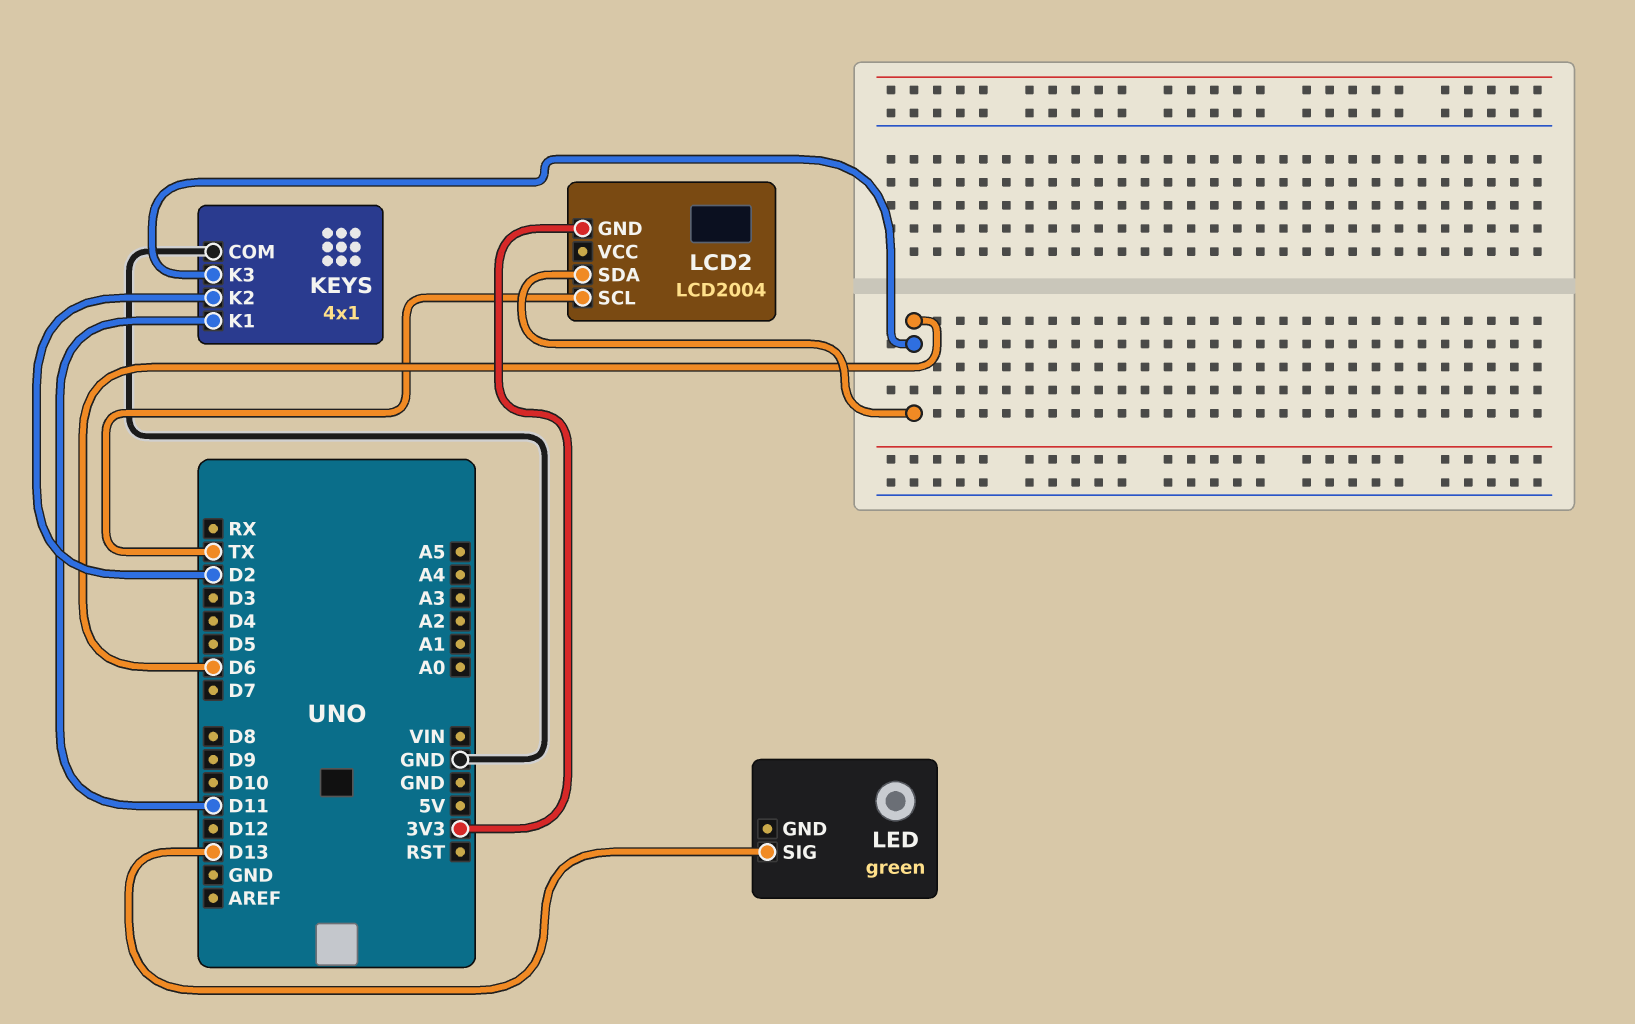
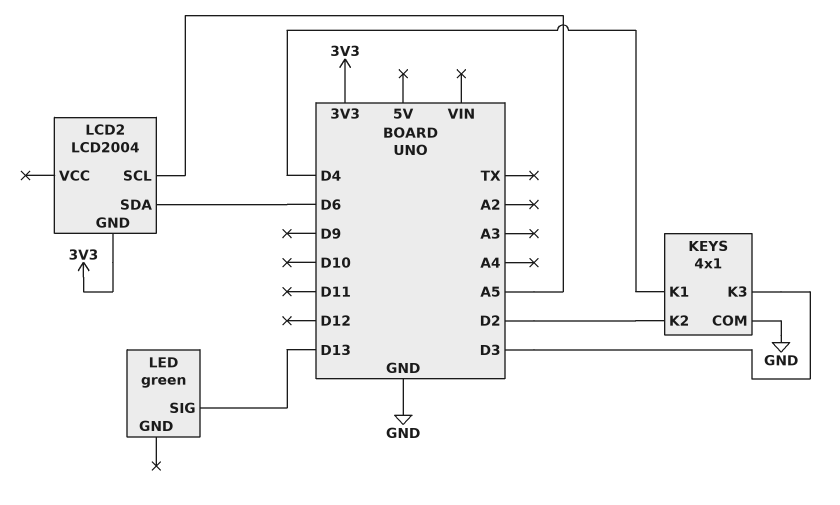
KEYS pin K1: D11 -> D4
KEYS pin K3: D6 -> D3
LCD2 pin SCL: TX -> A5

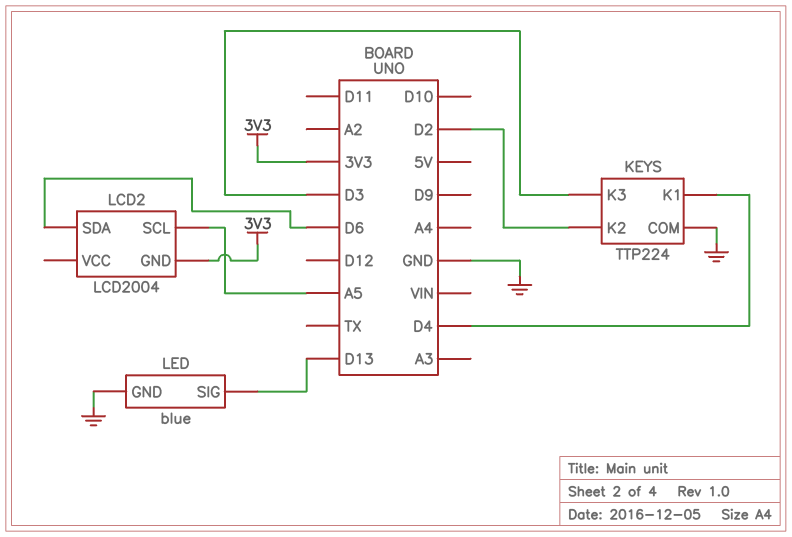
KEYS: 4x1 -> TTP224
LED: green -> blue
LED pin GND: none -> GND

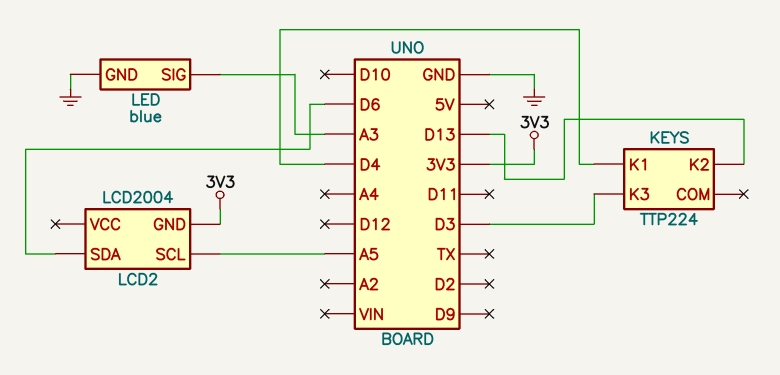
KEYS pin COM: GND -> none
KEYS pin K2: D2 -> D13
LED pin SIG: D13 -> A3

